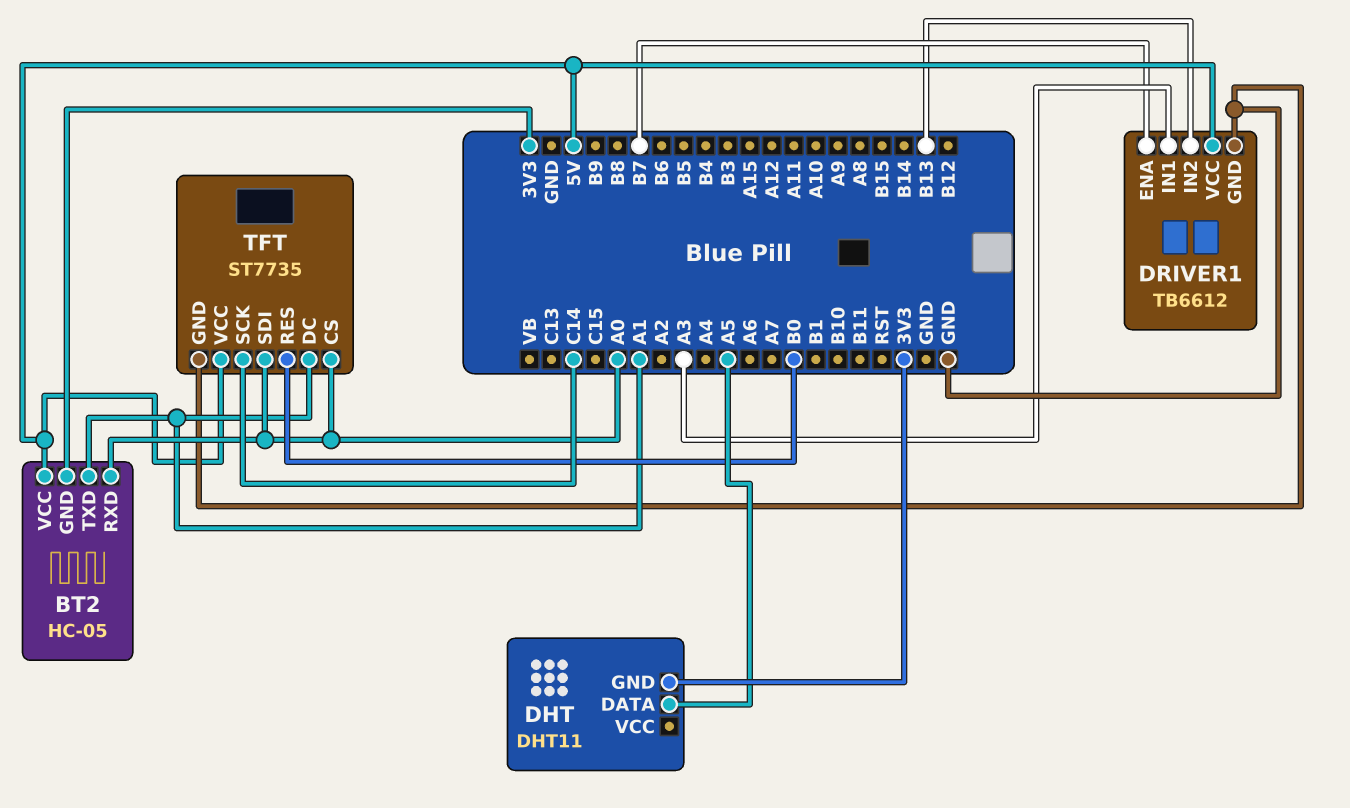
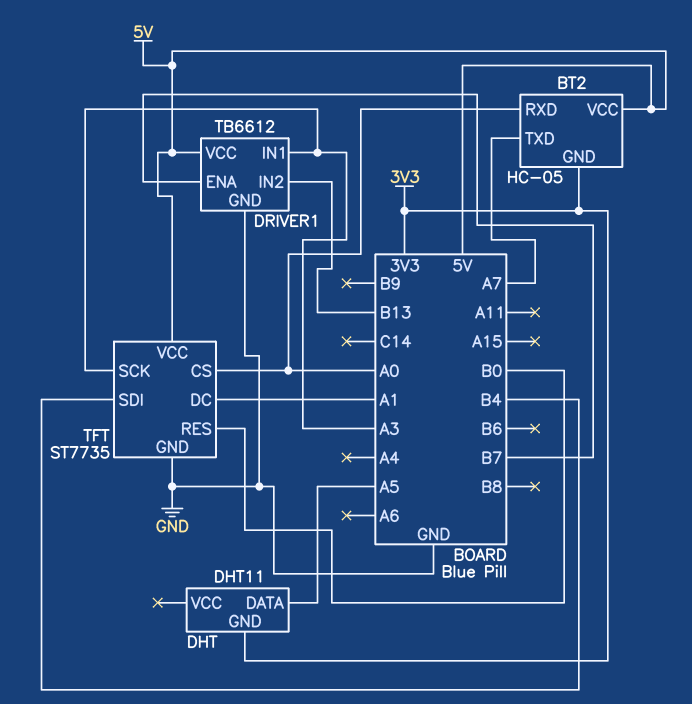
BT2 pin TXD: A1 -> A7
TFT pin SCK: C14 -> A3
TFT pin SDI: A0 -> B4

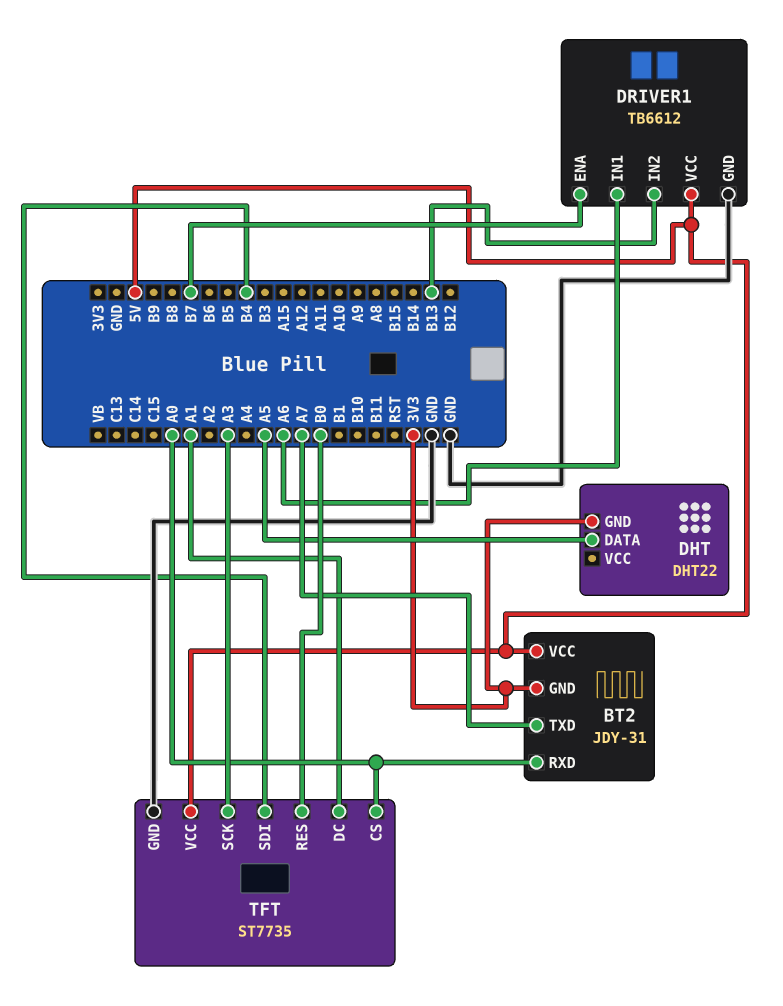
BT2: HC-05 -> JDY-31
DHT: DHT11 -> DHT22
DRIVER1 pin IN1: A3 -> A6

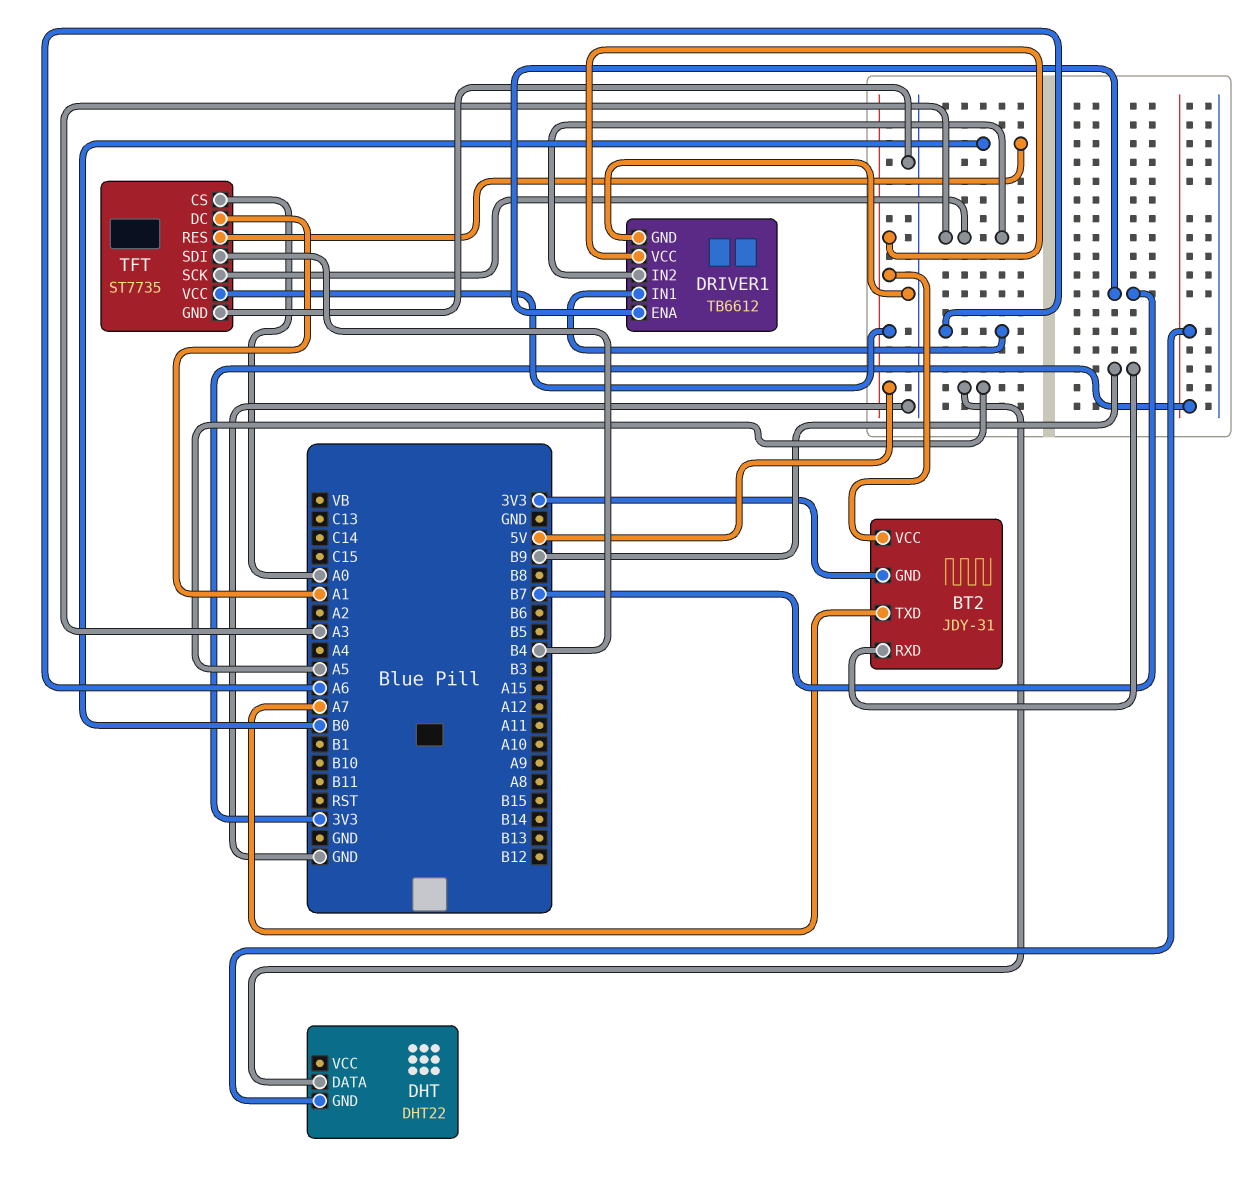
BT2 pin RXD: A0 -> B9
DRIVER1 pin IN2: B13 -> A3

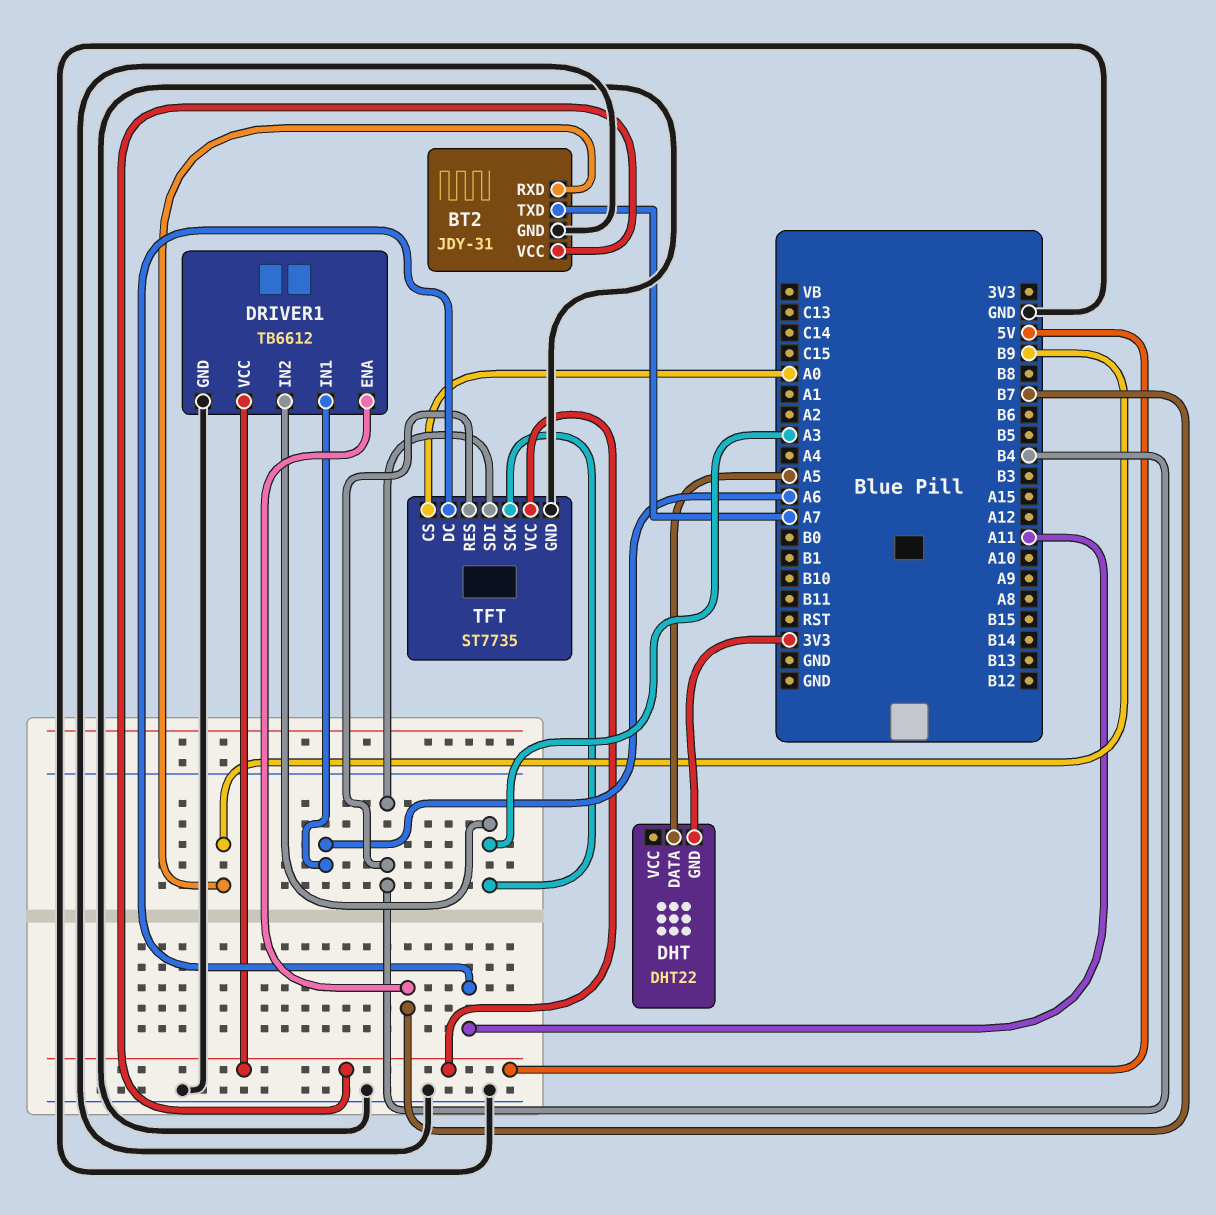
BT2 pin GND: 3V3 -> GND
TFT pin DC: A1 -> A11
TFT pin RES: B0 -> B4

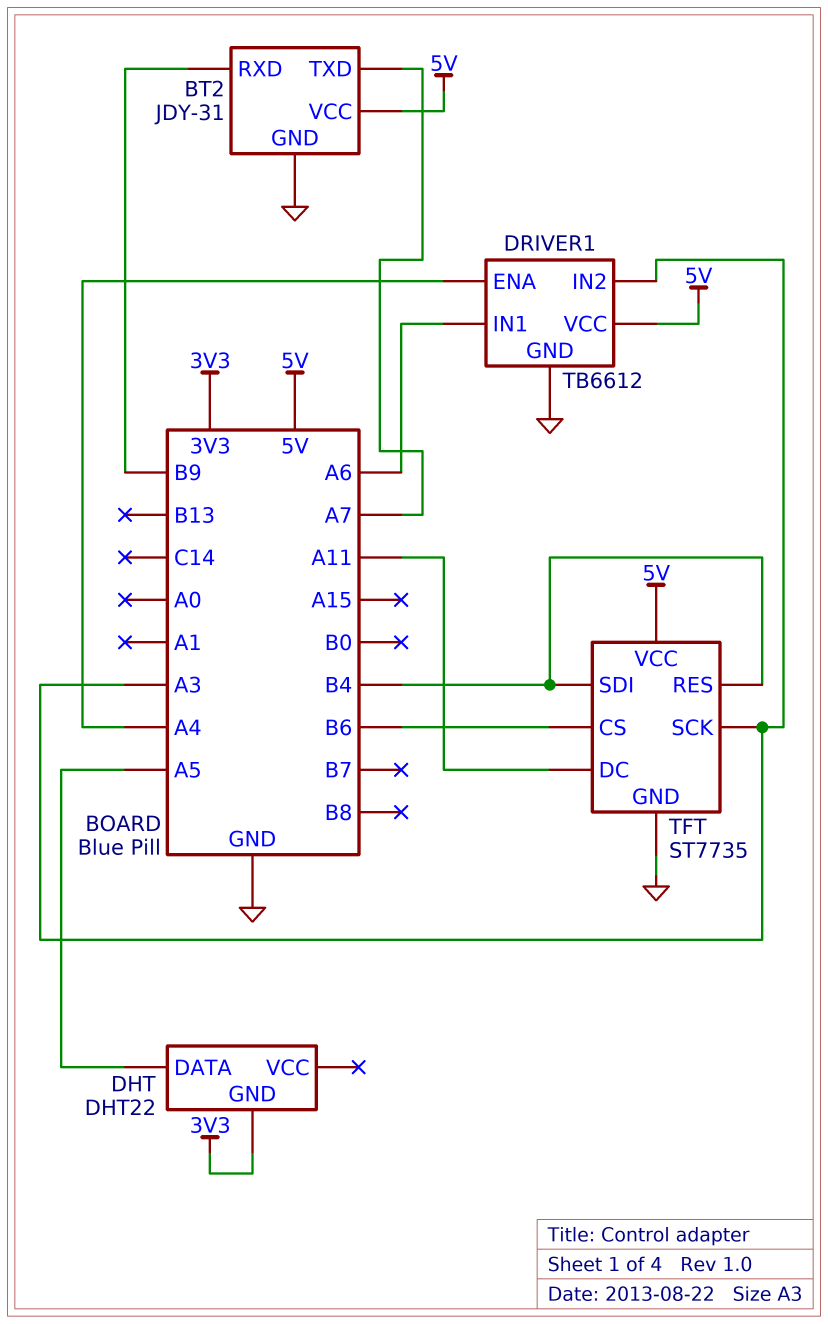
DRIVER1 pin ENA: B7 -> A4
TFT pin CS: A0 -> B6

